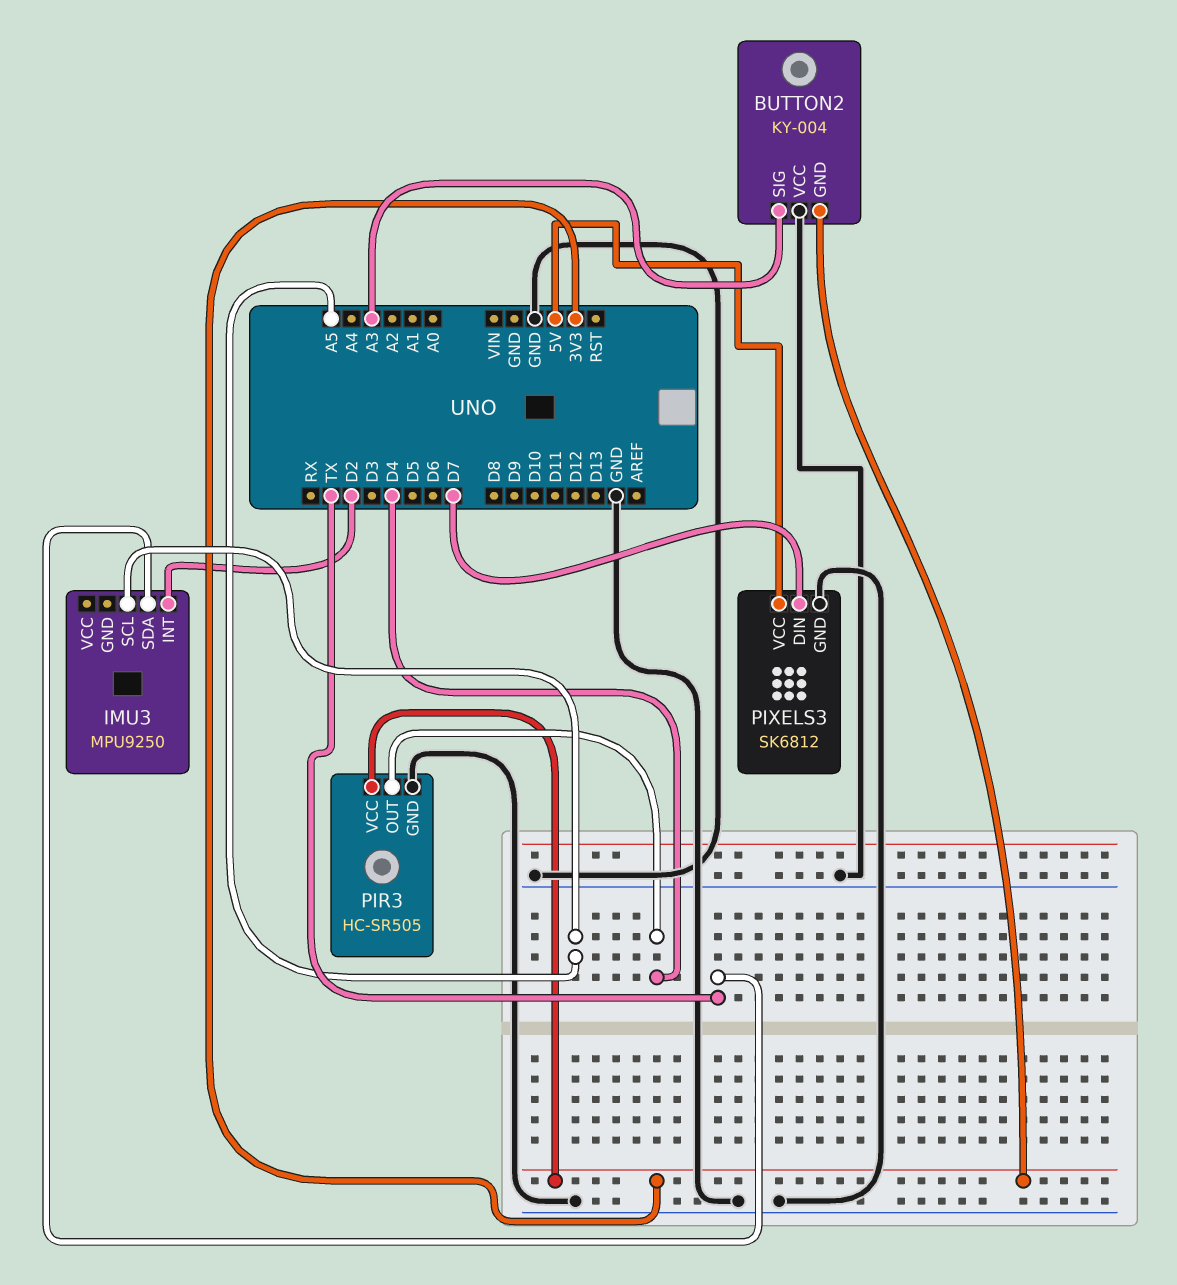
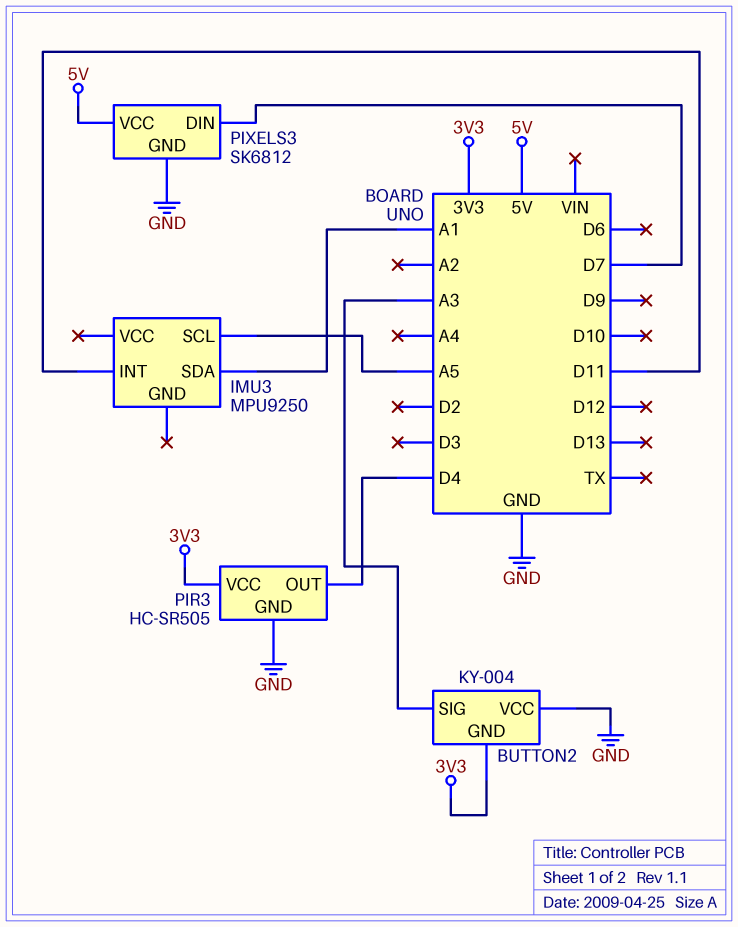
IMU3 pin INT: D2 -> D11
IMU3 pin SDA: TX -> A1

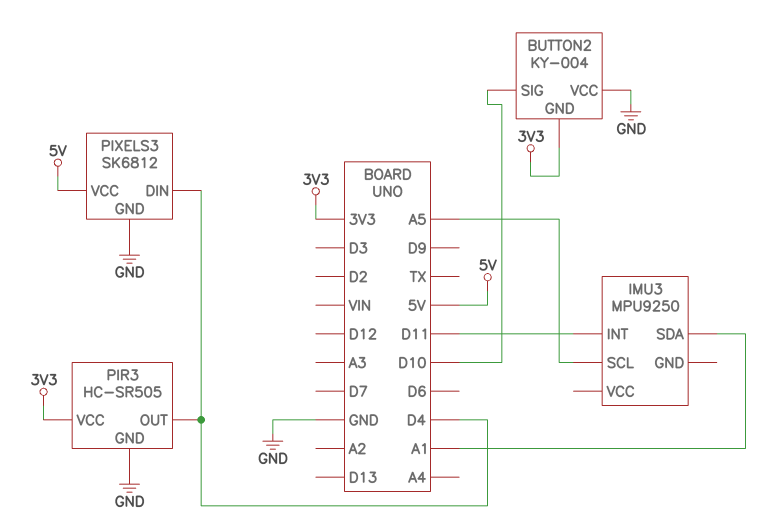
BUTTON2 pin SIG: A3 -> D10
PIXELS3 pin DIN: D7 -> D4

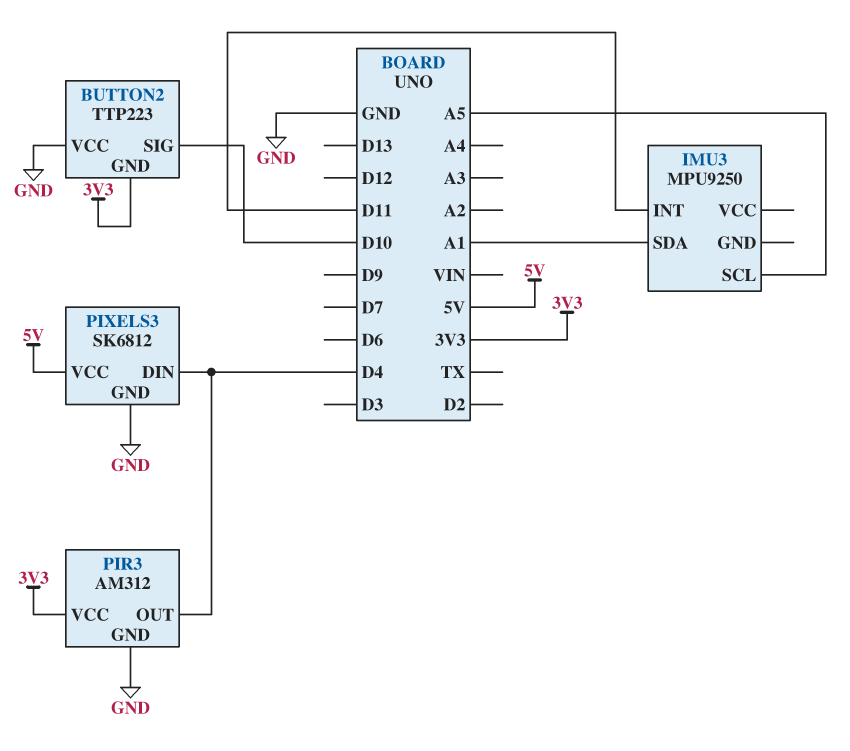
BUTTON2: KY-004 -> TTP223
PIR3: HC-SR505 -> AM312

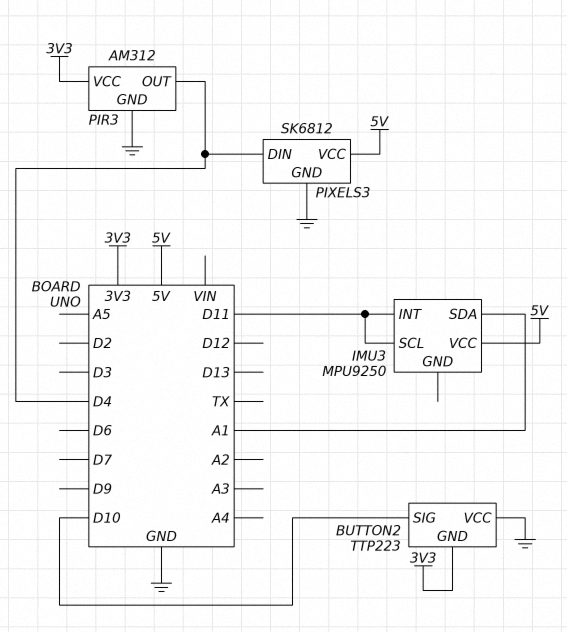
IMU3 pin SCL: A5 -> D11
IMU3 pin VCC: none -> 5V

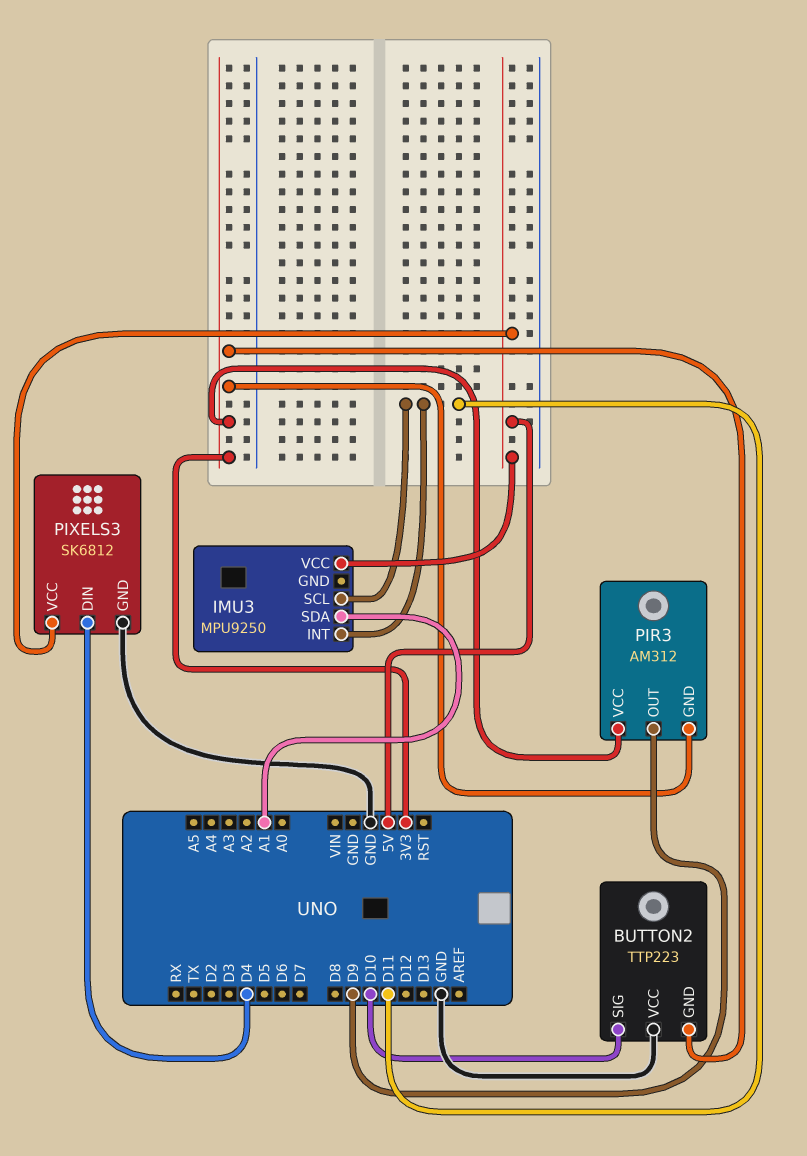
PIR3 pin GND: GND -> 3V3
PIR3 pin OUT: D4 -> D9

